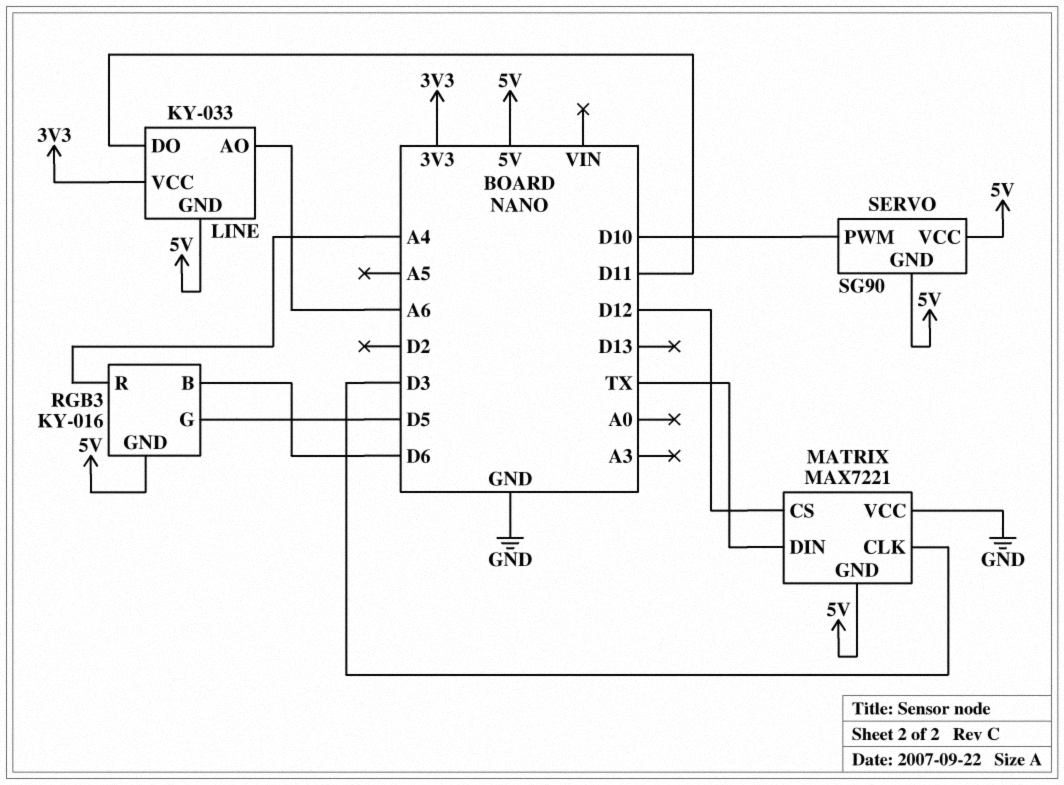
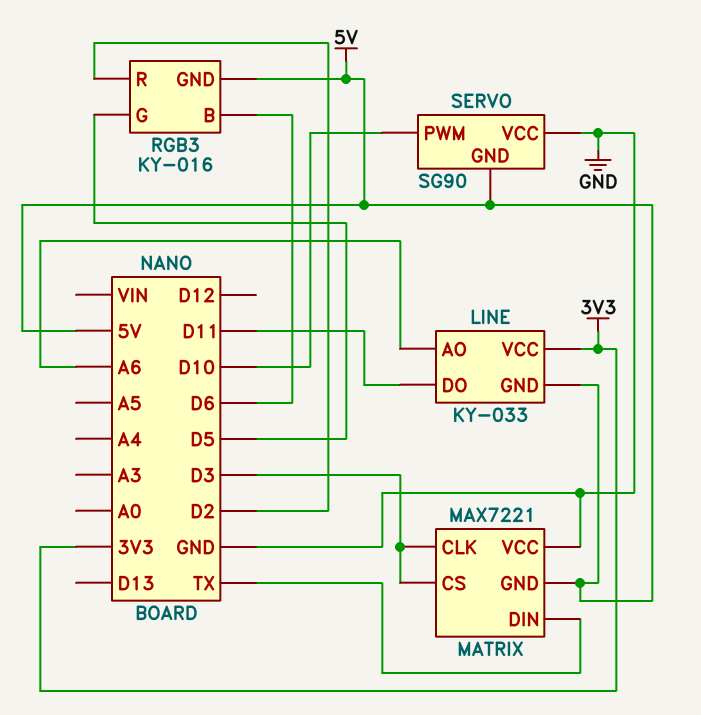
MATRIX pin CS: D12 -> D3
RGB3 pin R: A4 -> D2
SERVO pin VCC: 5V -> GND

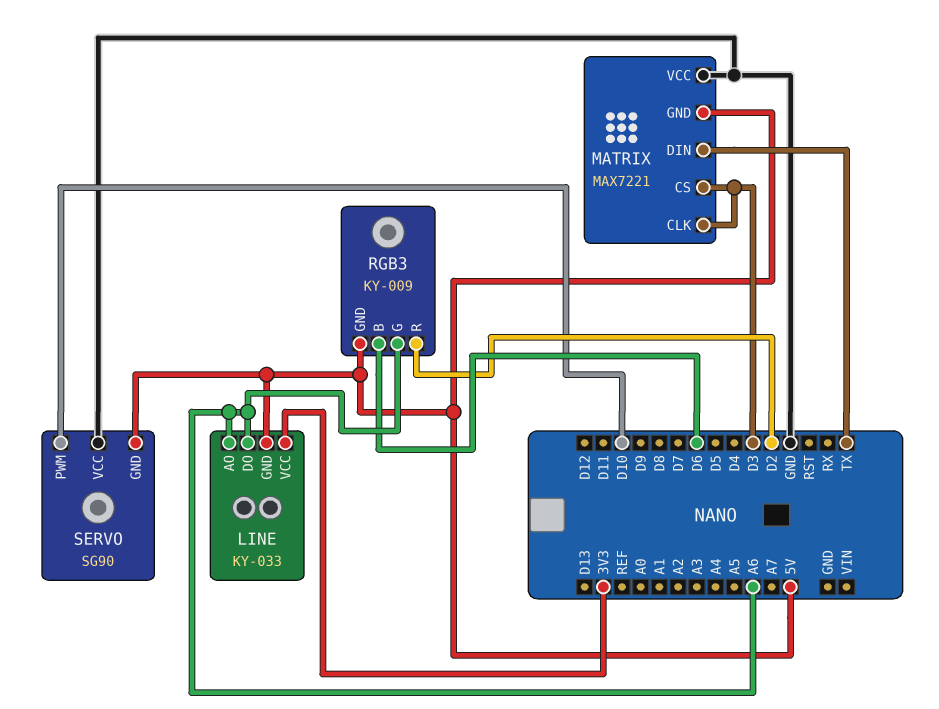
LINE pin DO: D11 -> A6
RGB3: KY-016 -> KY-009
RGB3 pin G: D5 -> A6

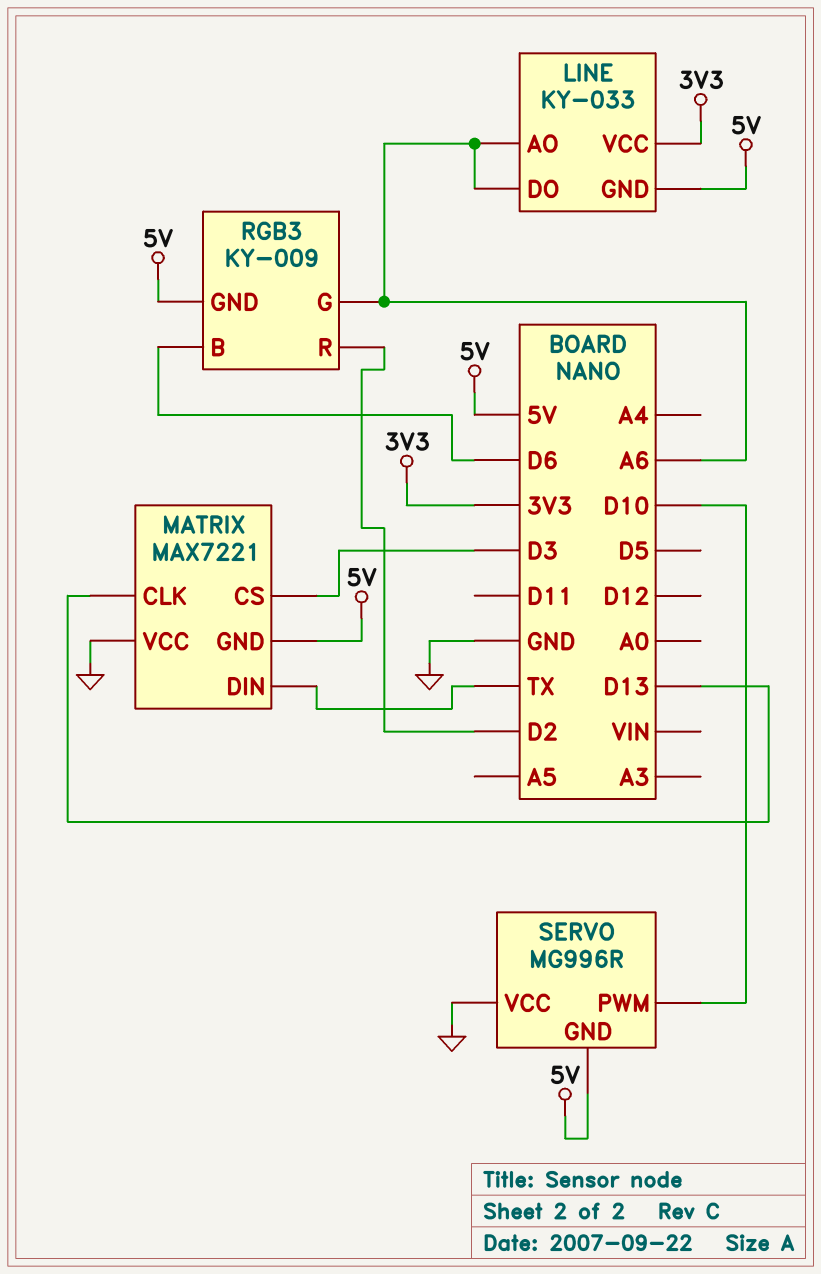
MATRIX pin CLK: D3 -> D13
SERVO: SG90 -> MG996R

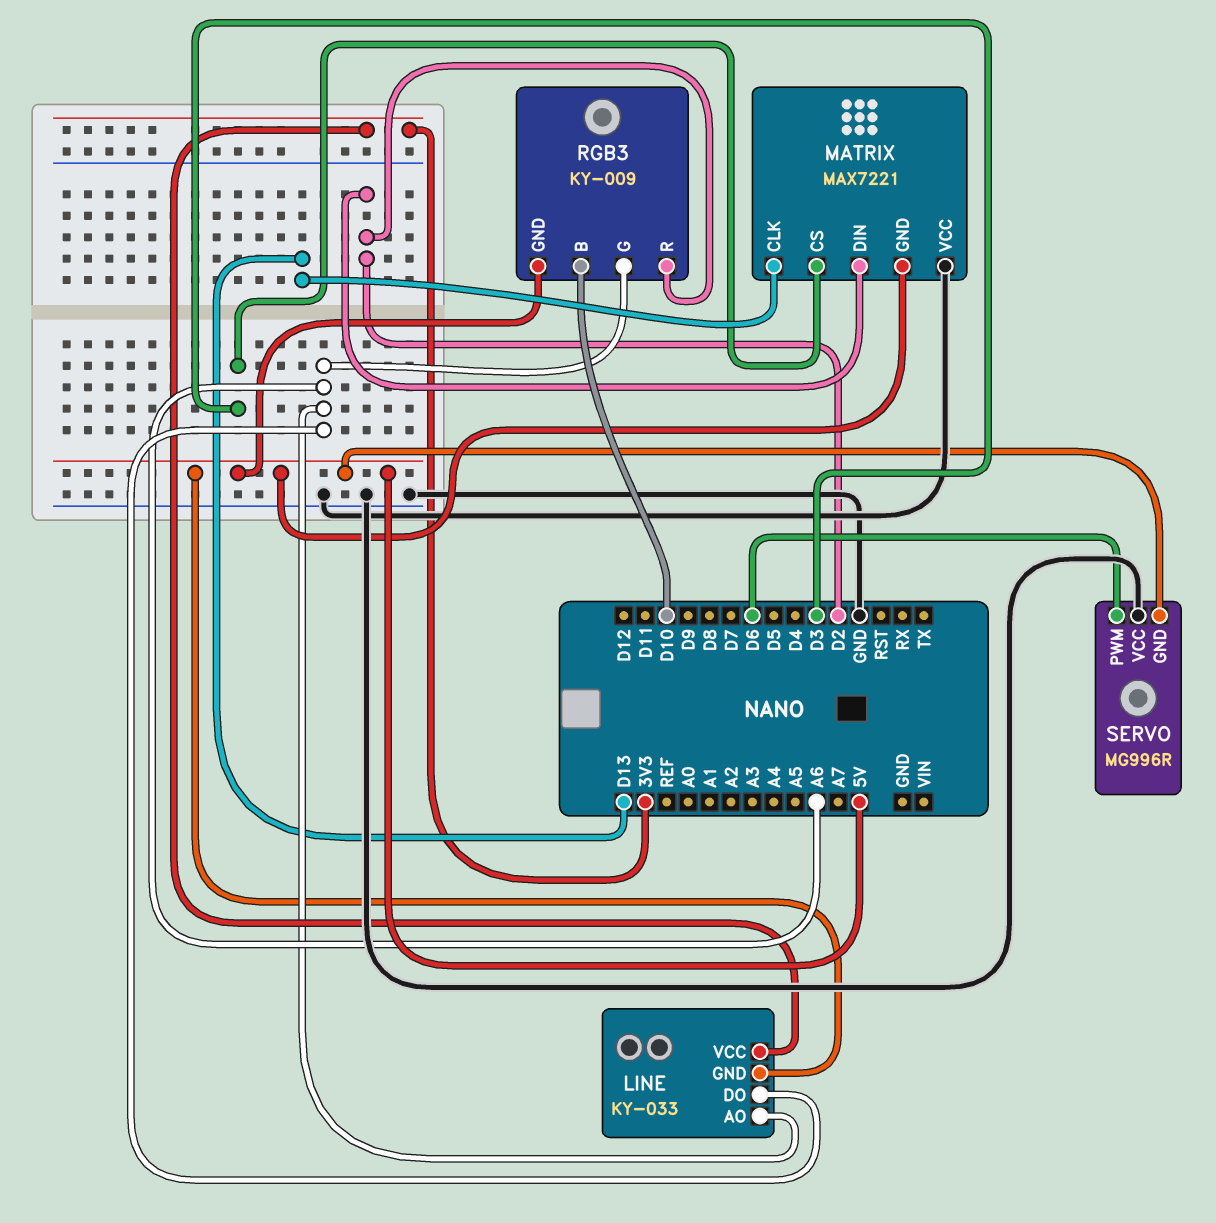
MATRIX pin DIN: TX -> D2
RGB3 pin B: D6 -> D10
SERVO pin PWM: D10 -> D6

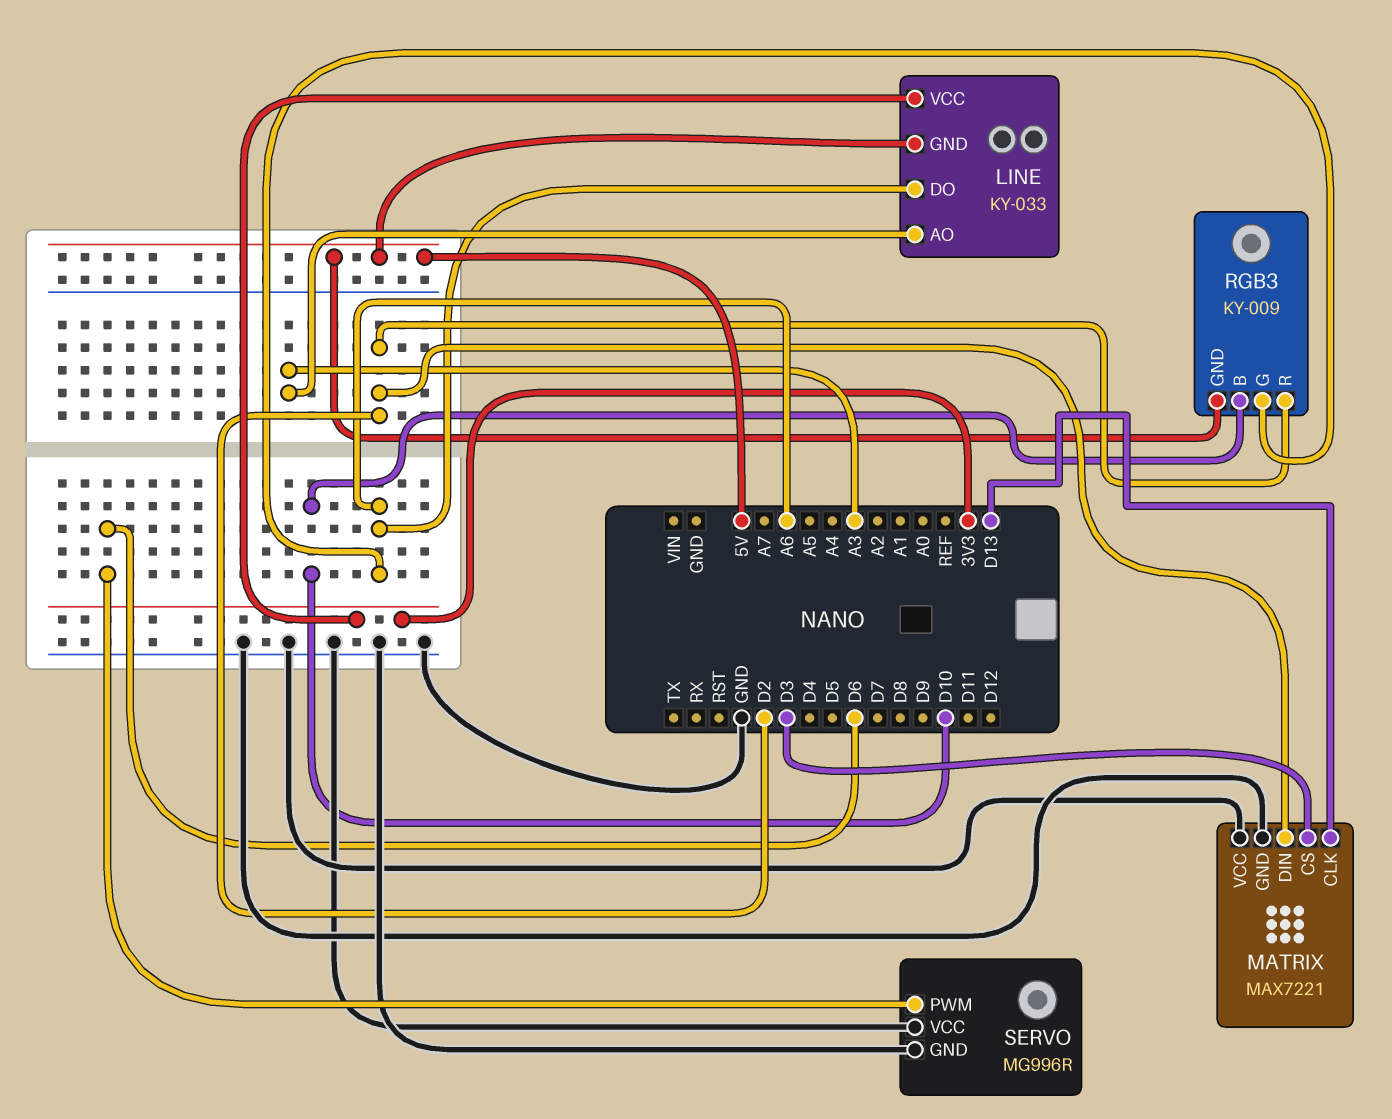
LINE pin AO: A6 -> A3
MATRIX pin GND: 5V -> GND
SERVO pin GND: 5V -> GND

